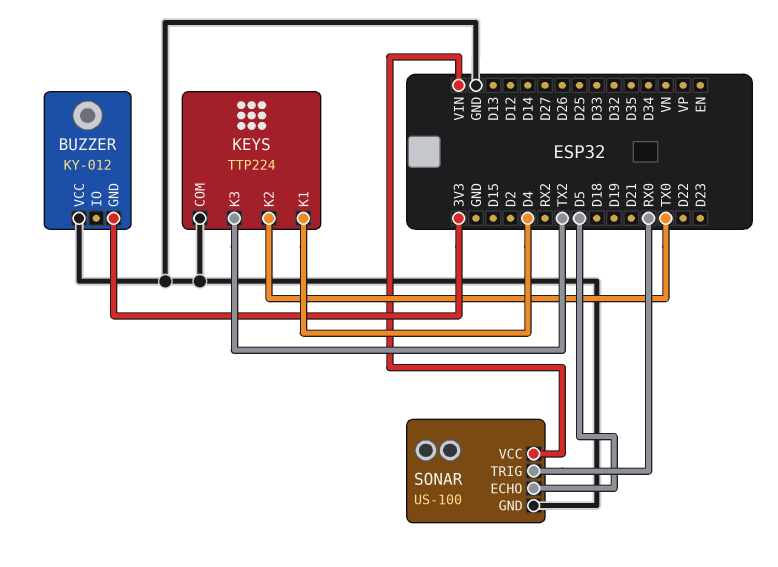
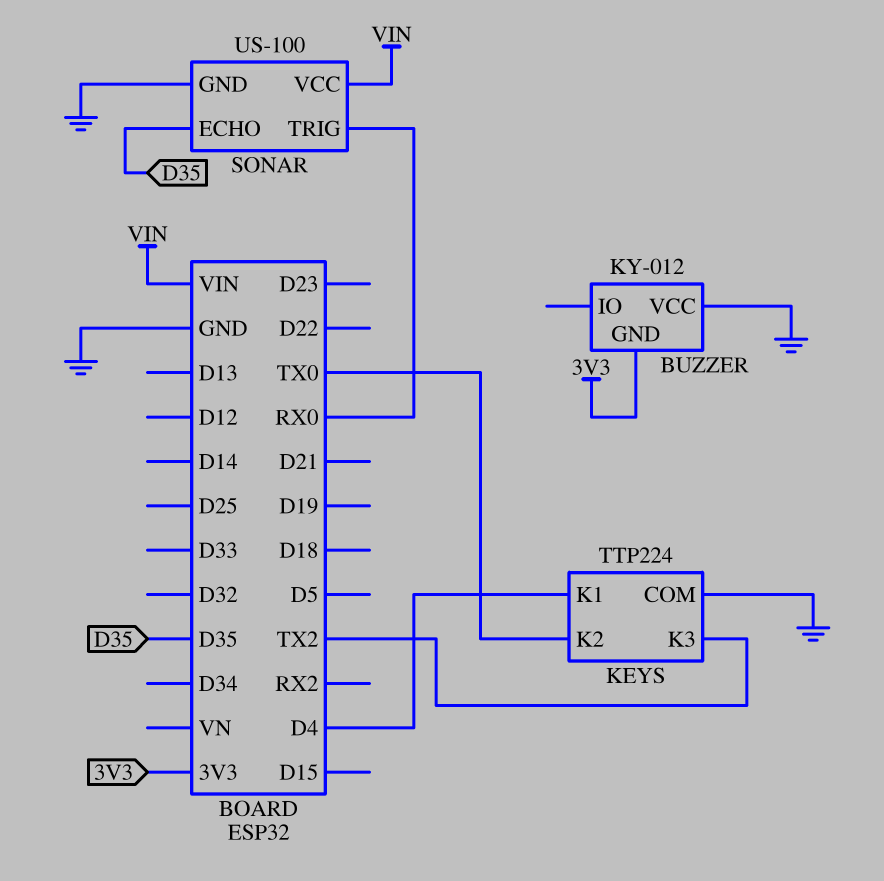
SONAR pin ECHO: D5 -> D35

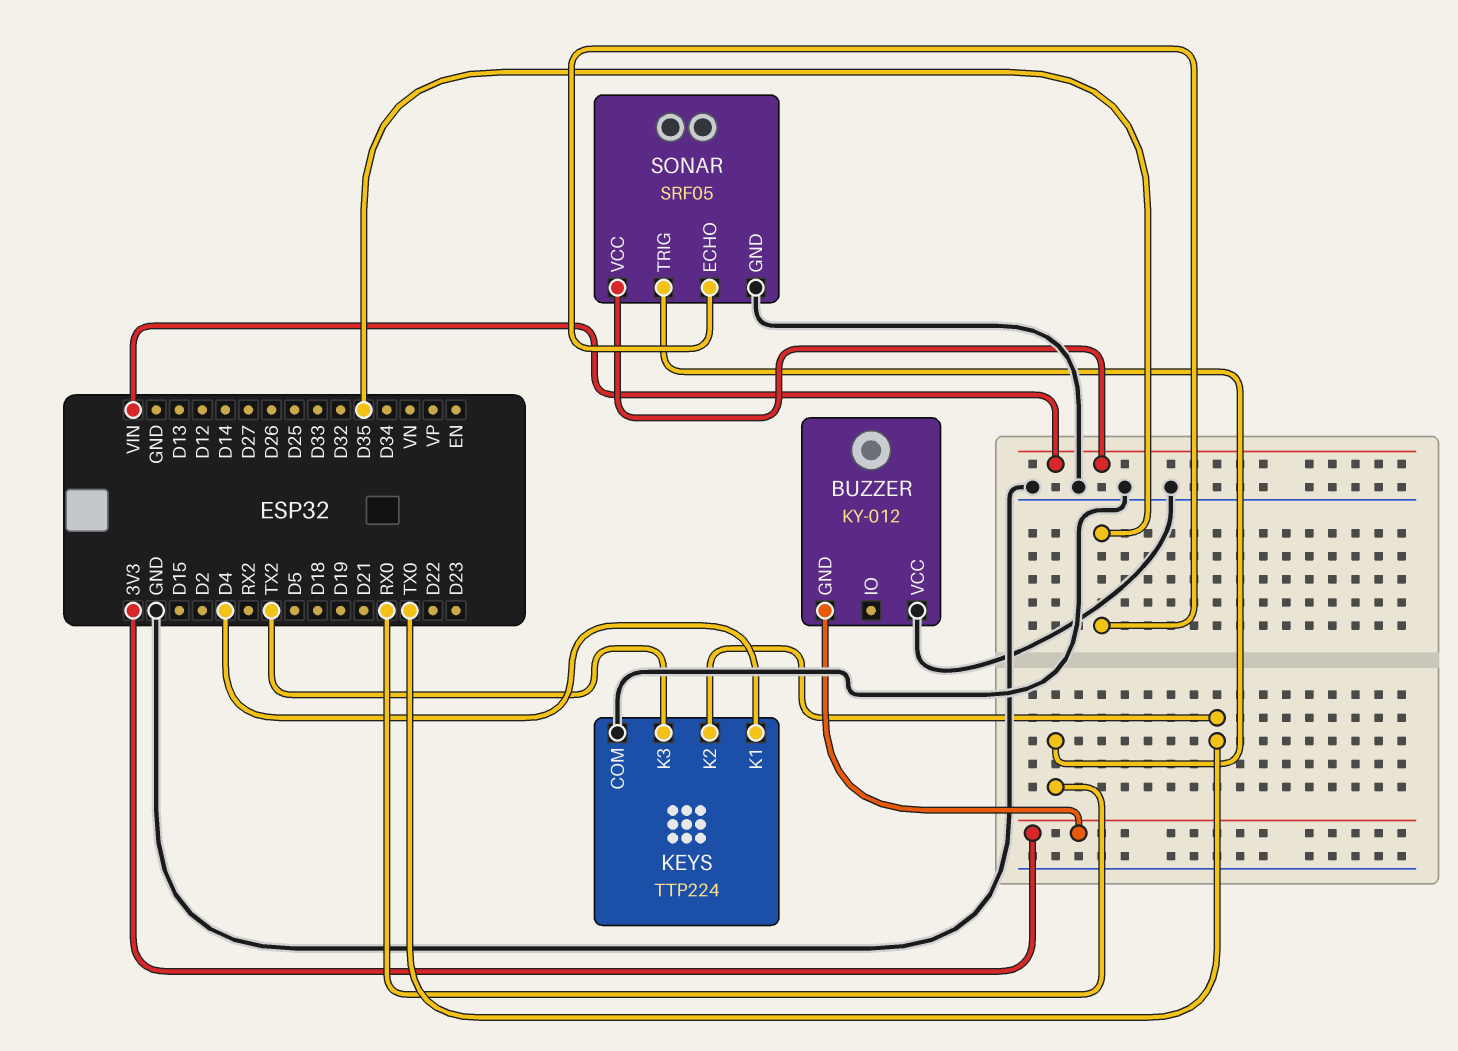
SONAR: US-100 -> SRF05

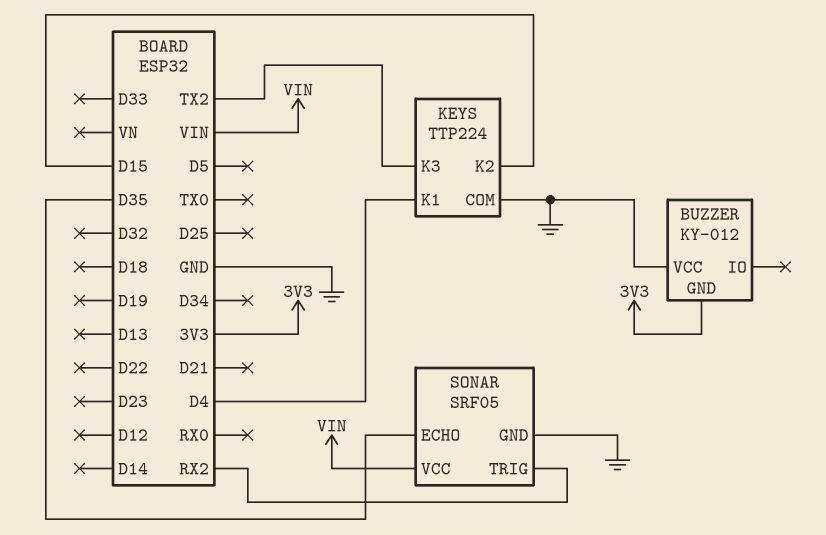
KEYS pin K2: TX0 -> D15
SONAR pin TRIG: RX0 -> RX2

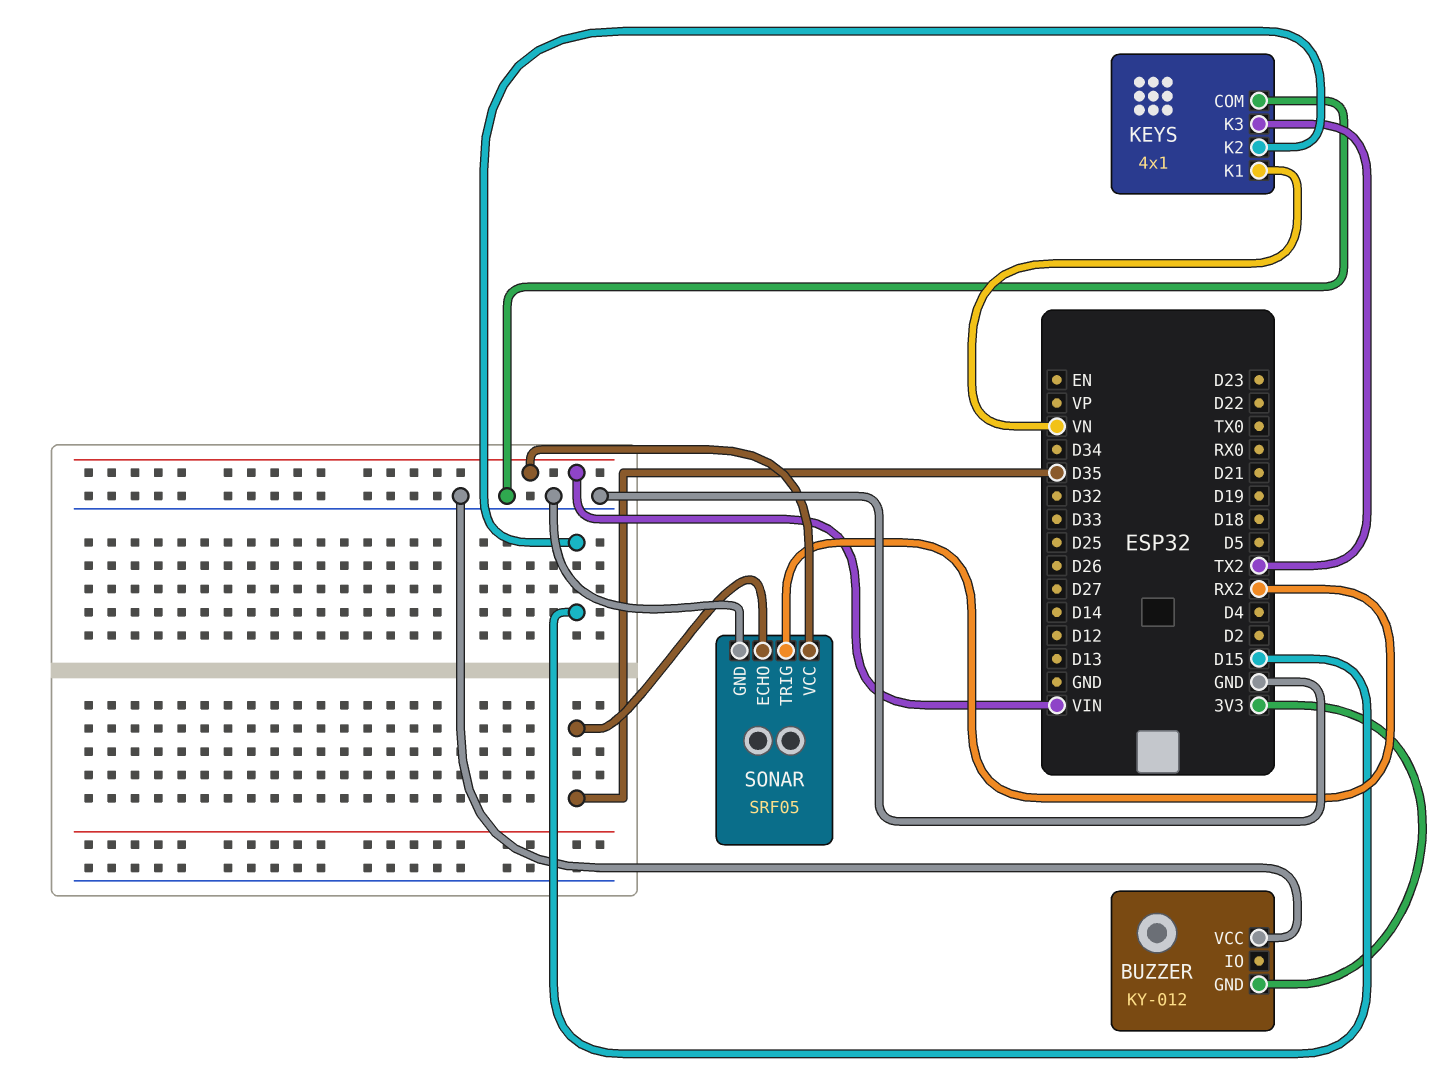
KEYS: TTP224 -> 4x1
KEYS pin K1: D4 -> VN

